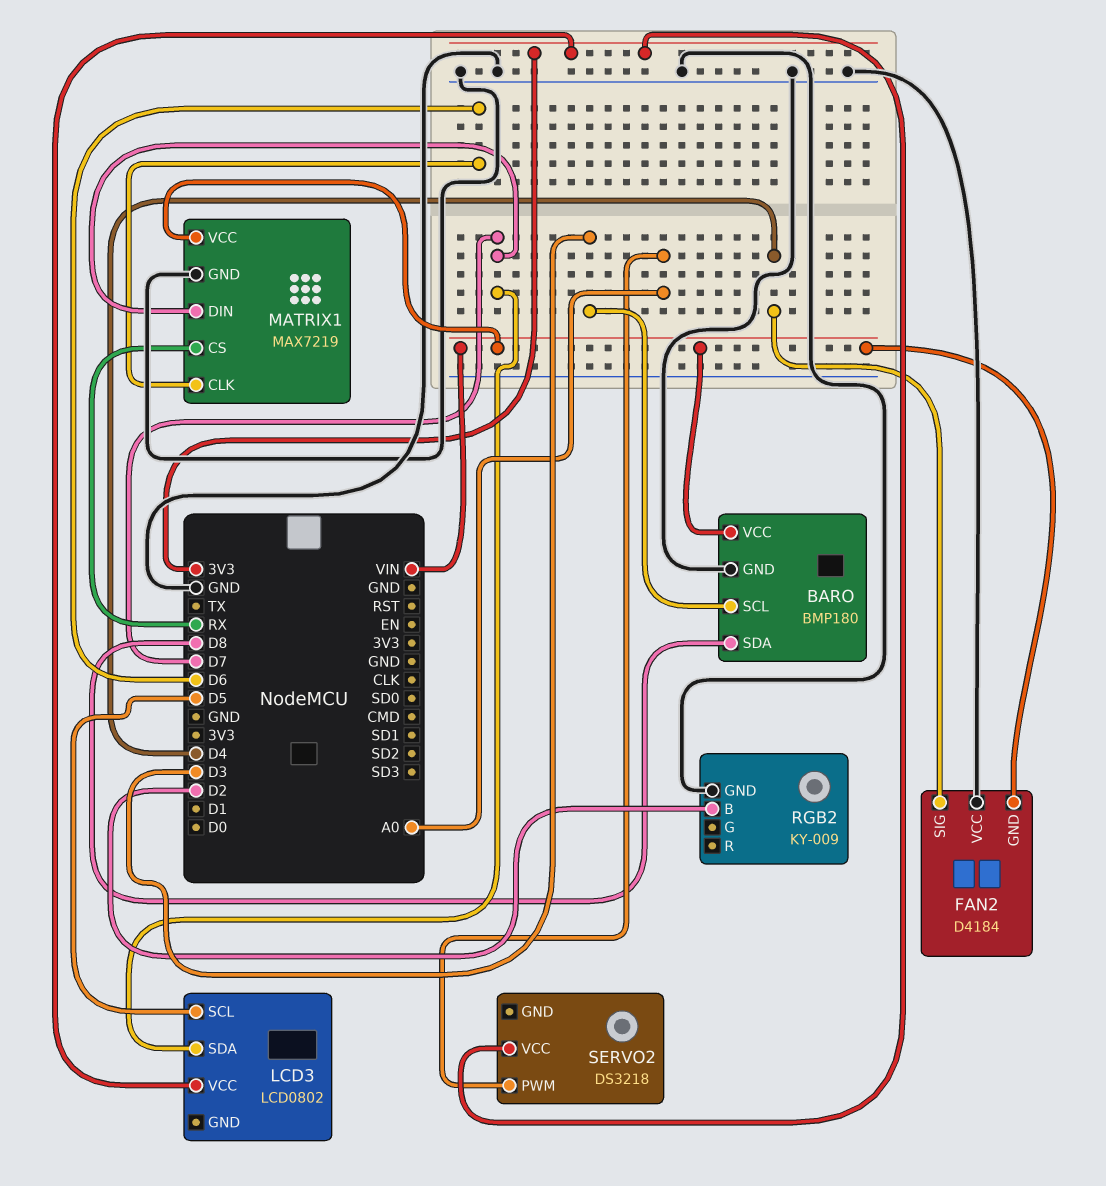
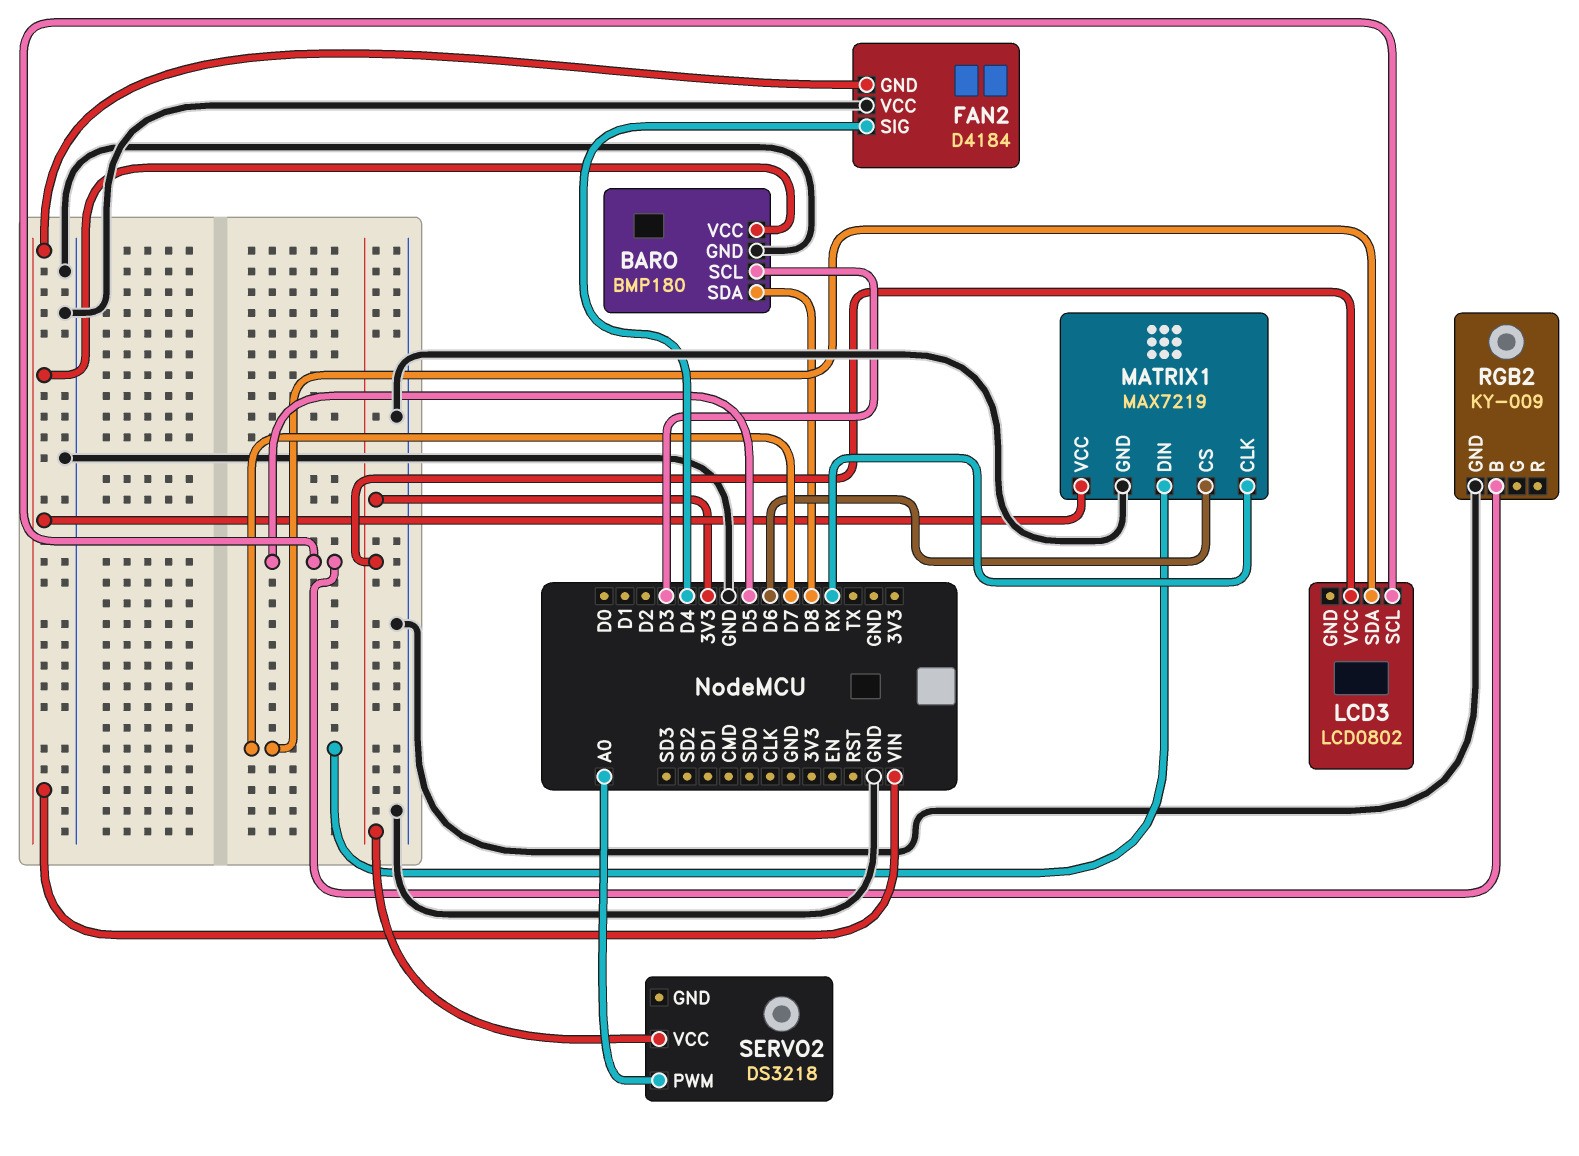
MATRIX1 pin CLK: D6 -> RX
MATRIX1 pin CS: RX -> D6
RGB2 pin B: D2 -> D5

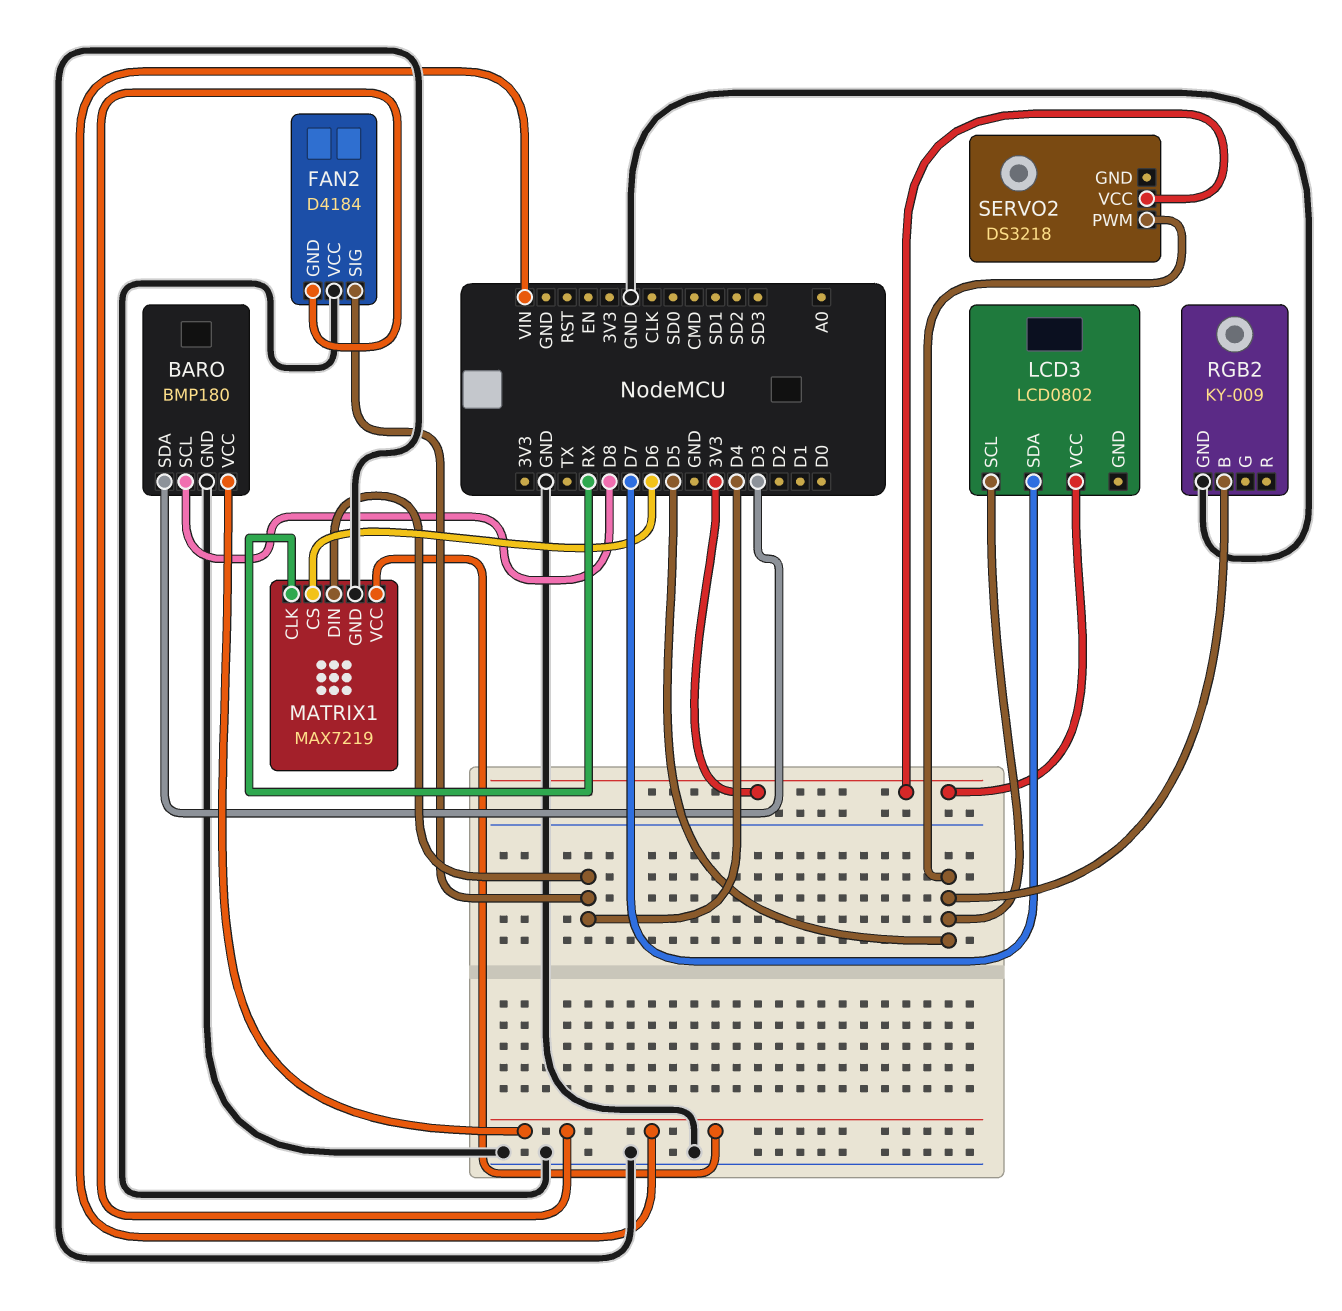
BARO pin SCL: D3 -> D8
BARO pin SDA: D8 -> D3
MATRIX1 pin DIN: D7 -> D4
SERVO2 pin PWM: A0 -> D5

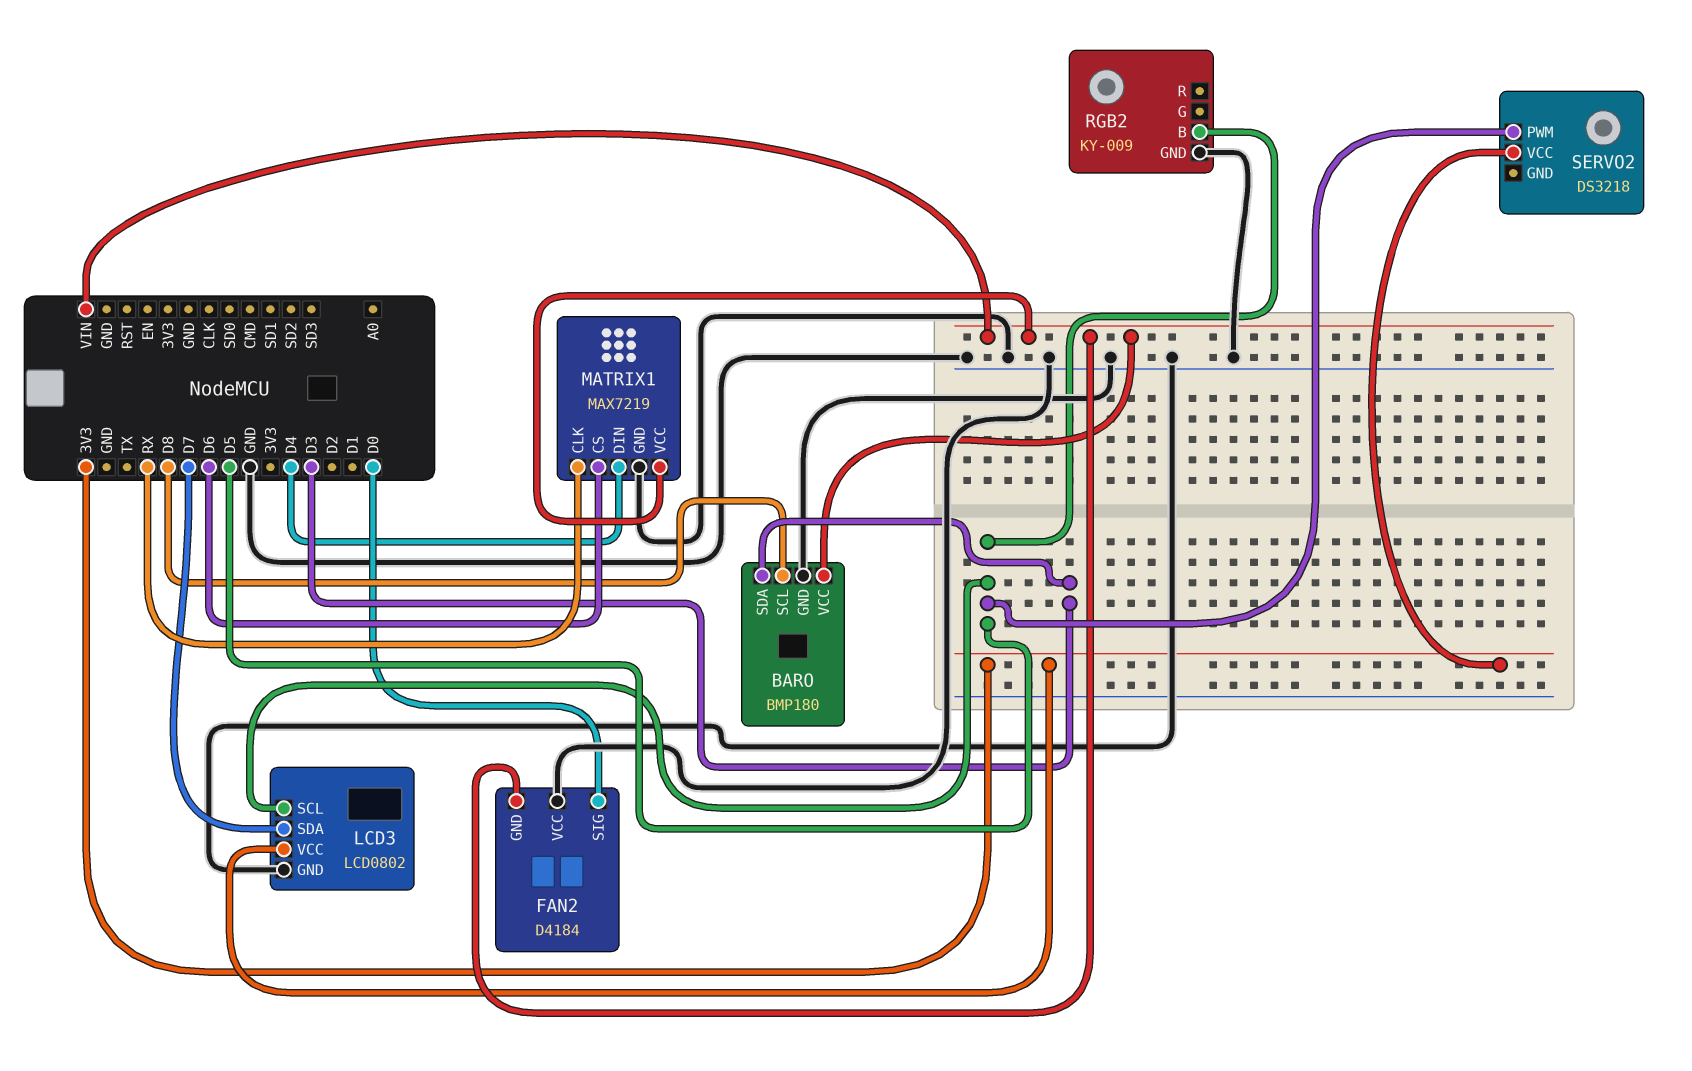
FAN2 pin SIG: D4 -> D0
LCD3 pin GND: none -> GND

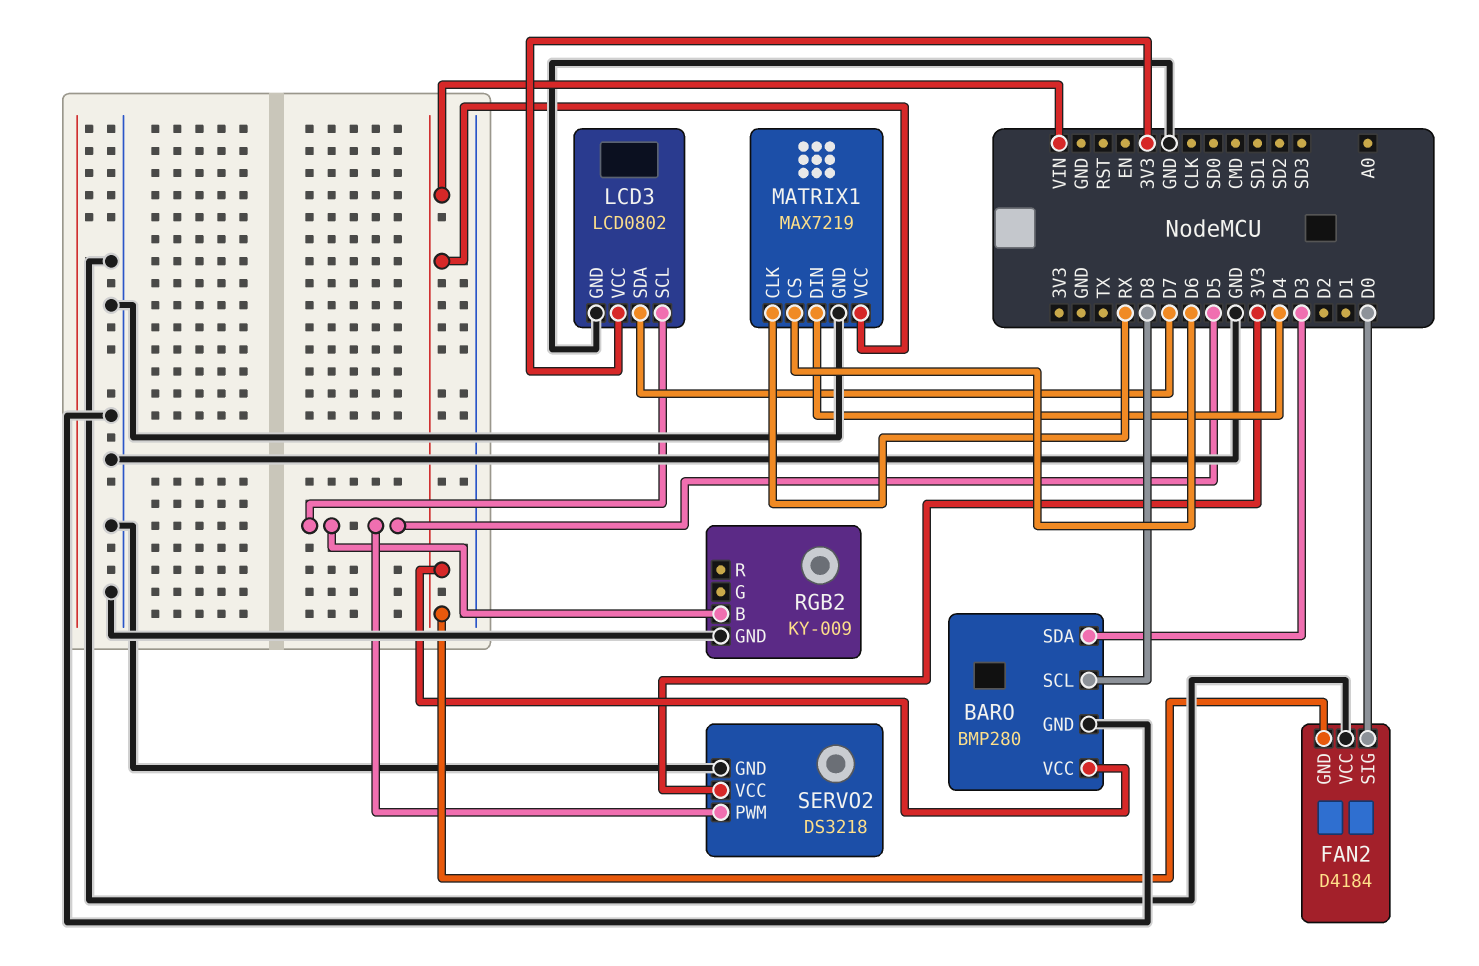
BARO: BMP180 -> BMP280
SERVO2 pin GND: none -> GND

